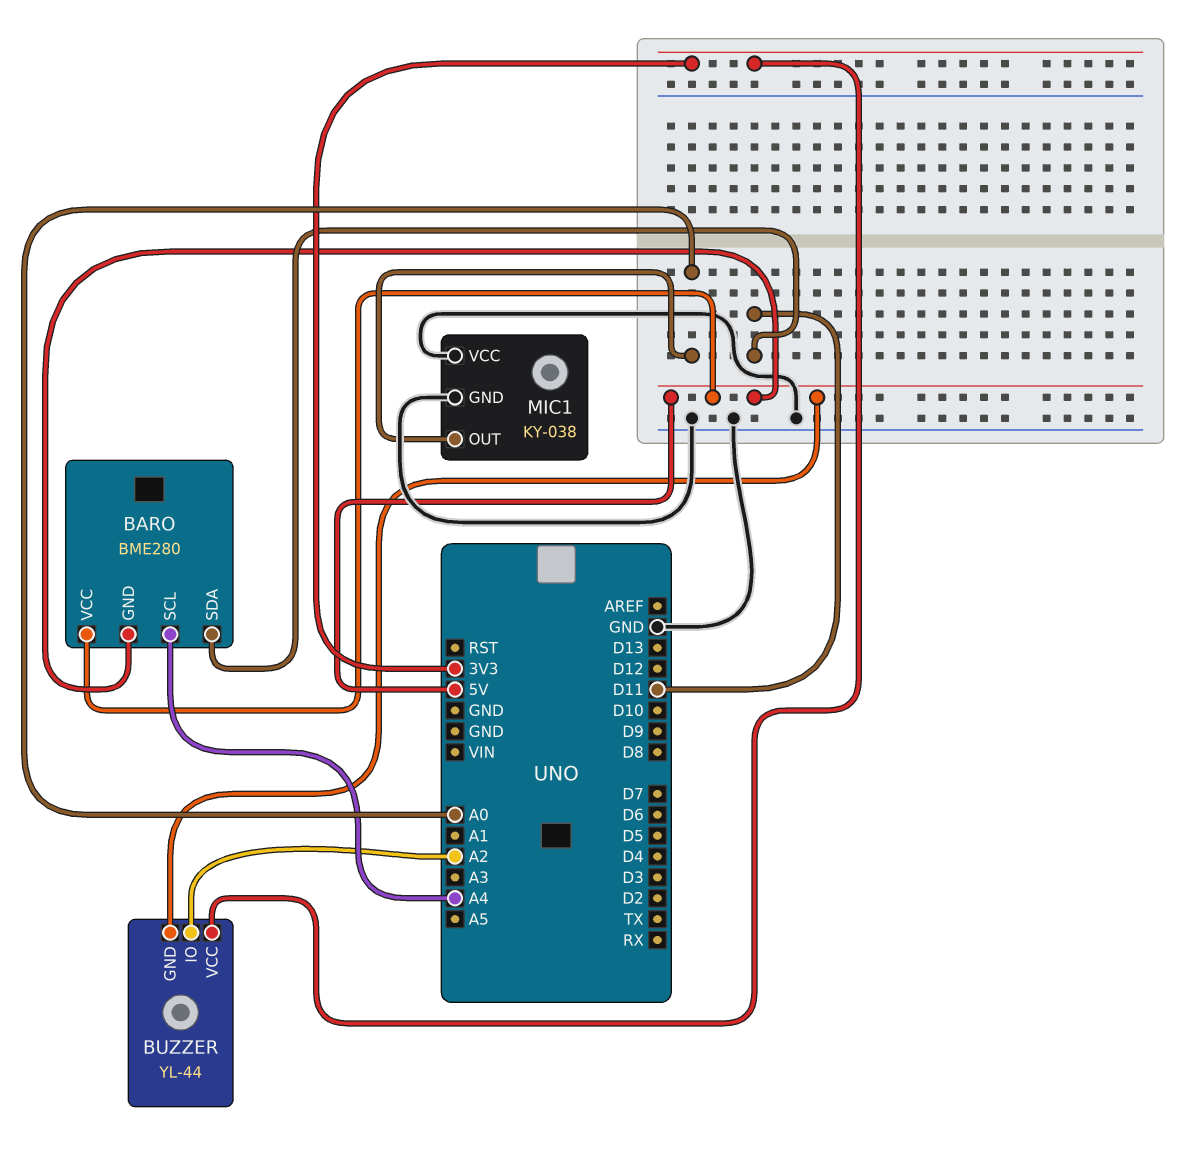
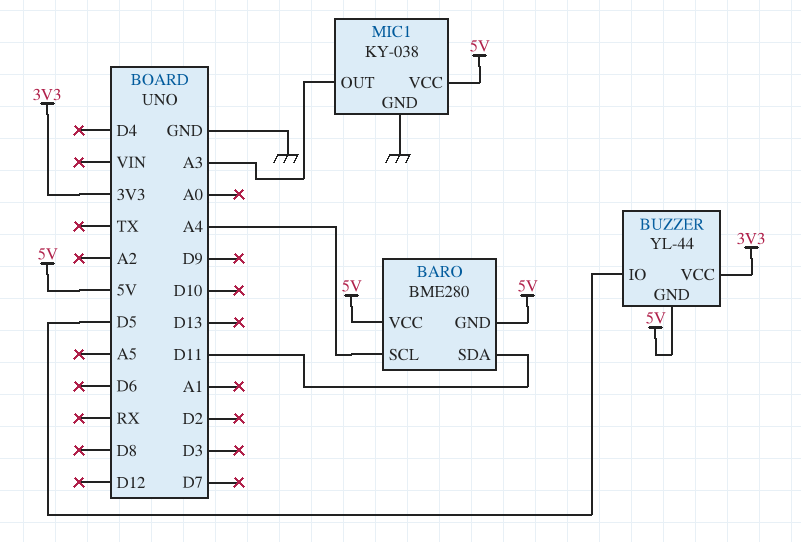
BUZZER pin IO: A2 -> D5
MIC1 pin OUT: A0 -> A3
MIC1 pin VCC: GND -> 5V

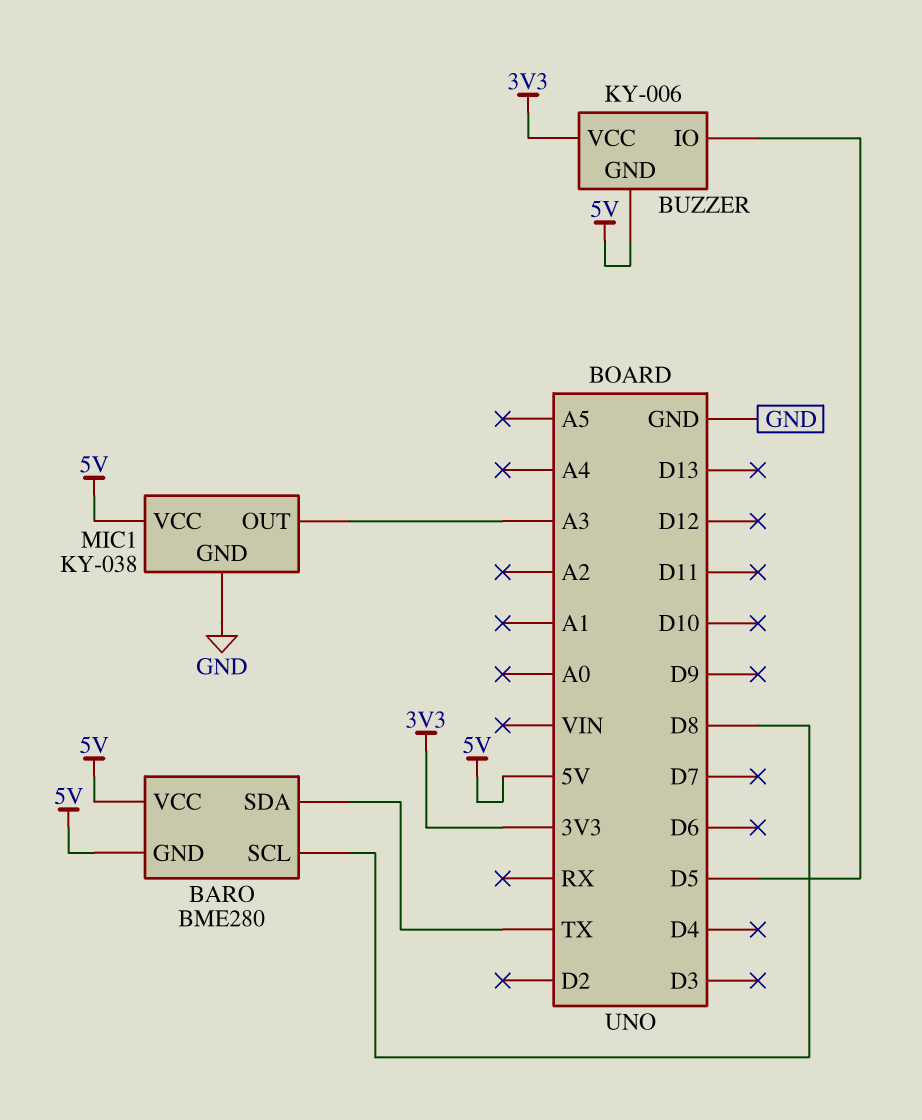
BARO pin SCL: A4 -> D8
BARO pin SDA: D11 -> TX
BUZZER: YL-44 -> KY-006

